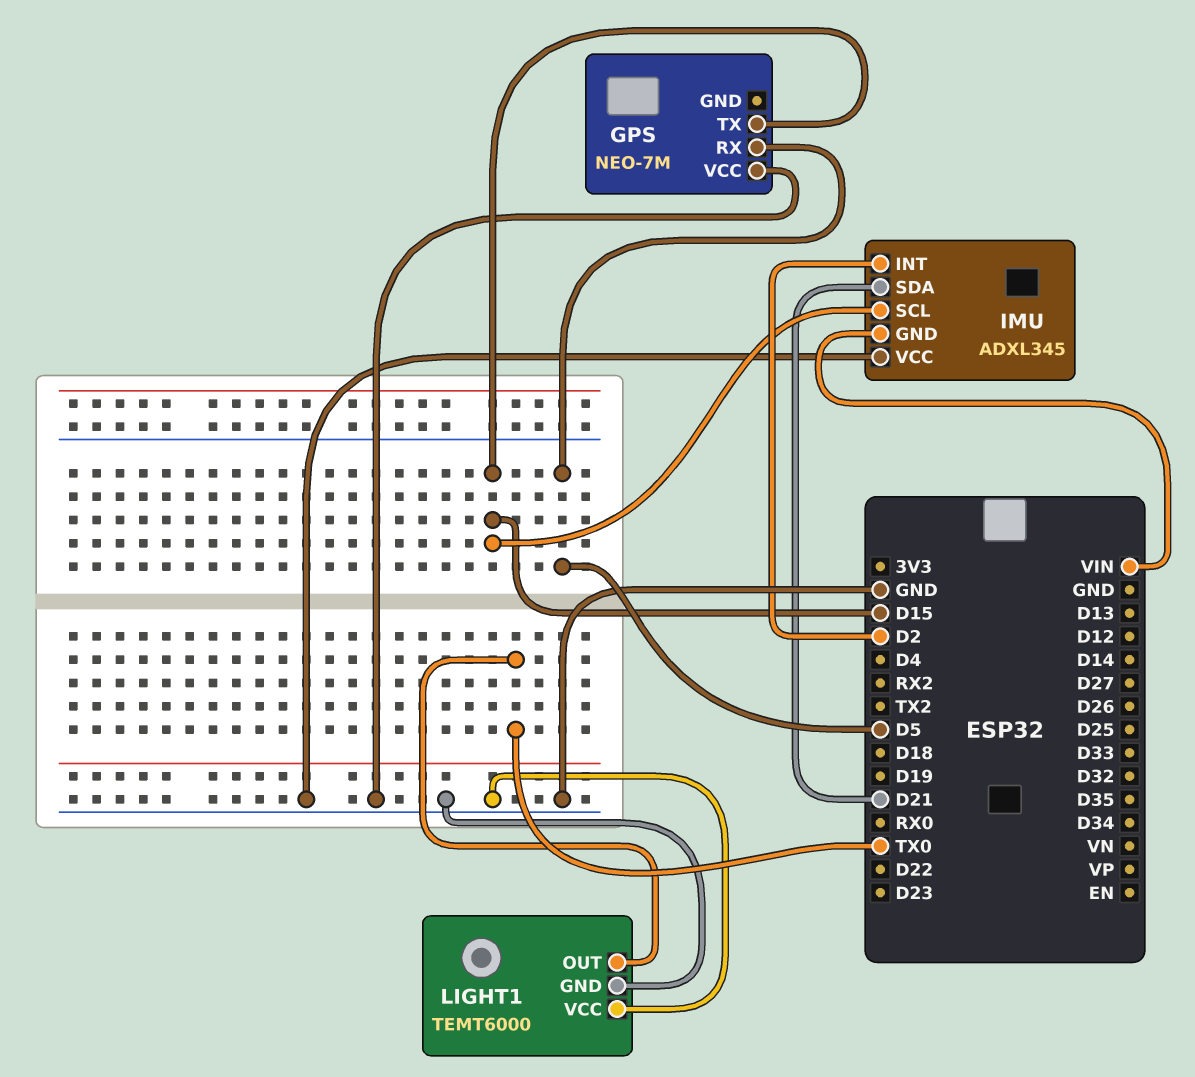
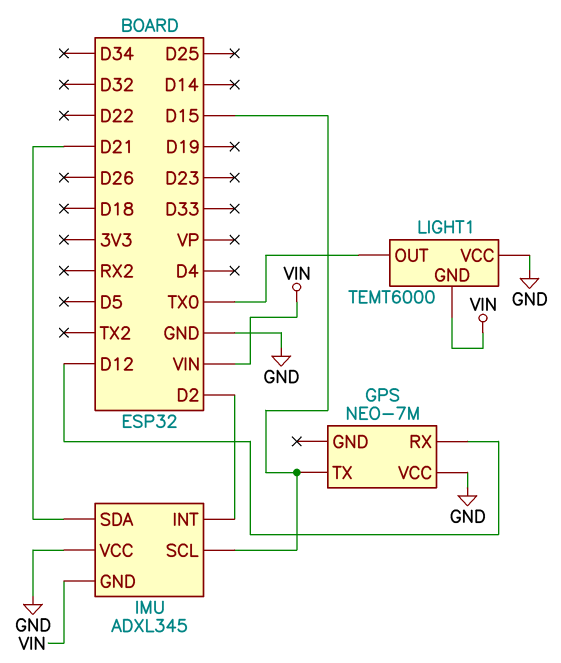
GPS pin RX: D5 -> D12
LIGHT1 pin GND: GND -> VIN

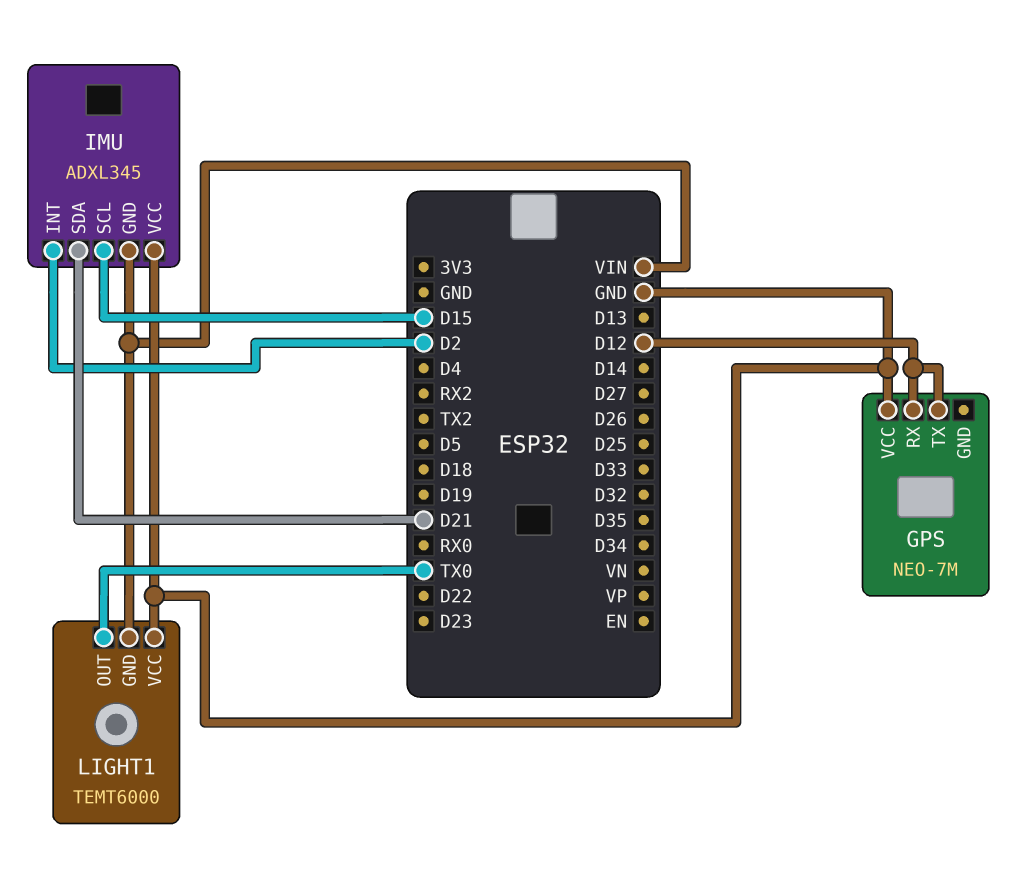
GPS pin TX: D15 -> D12

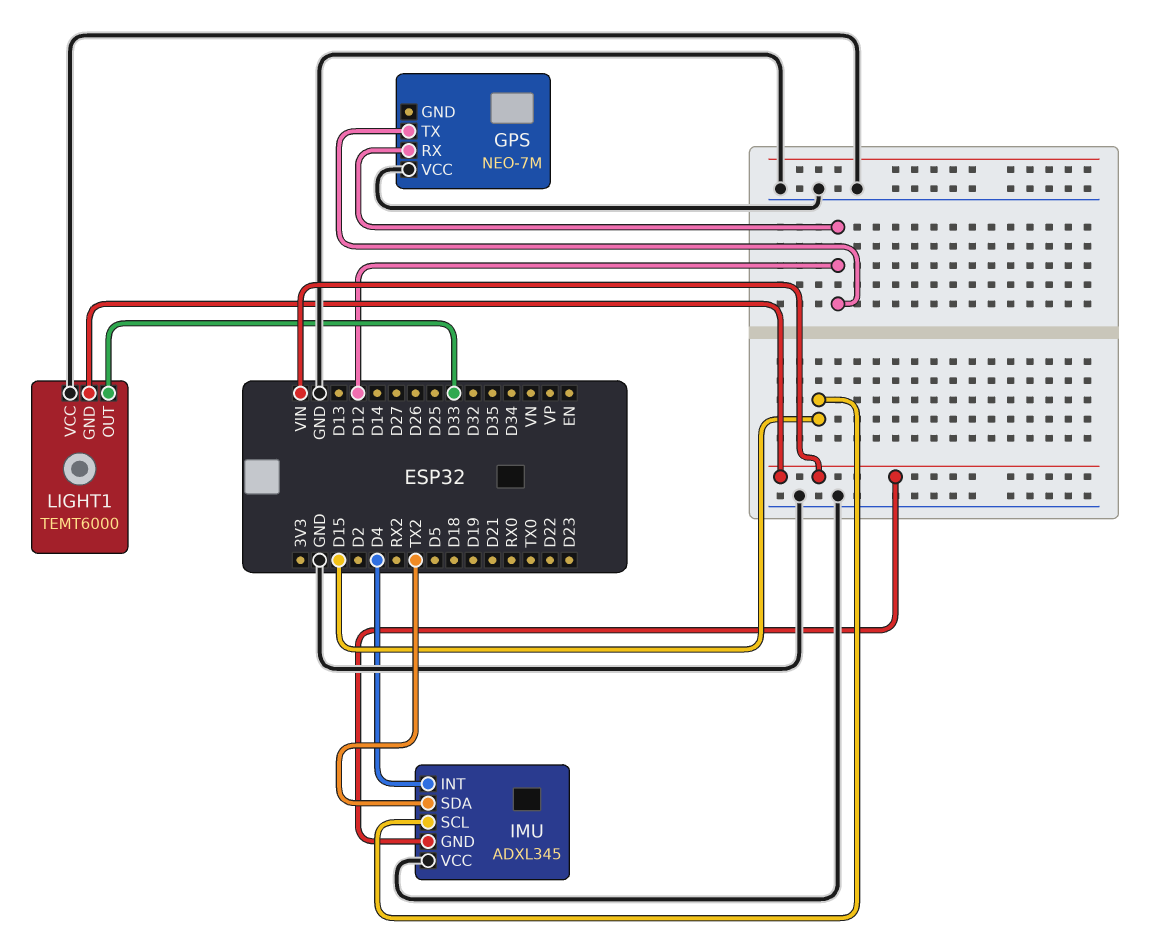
IMU pin INT: D2 -> D4
IMU pin SDA: D21 -> TX2
LIGHT1 pin OUT: TX0 -> D33

